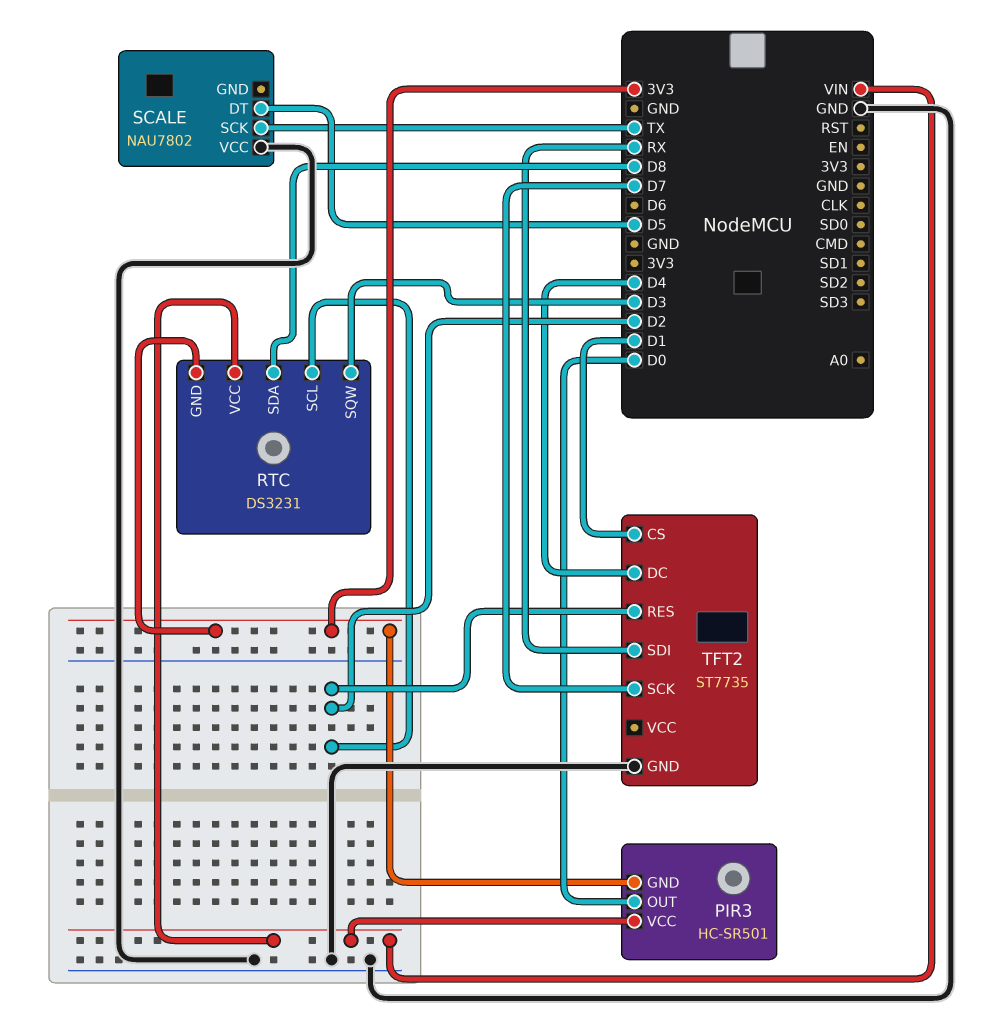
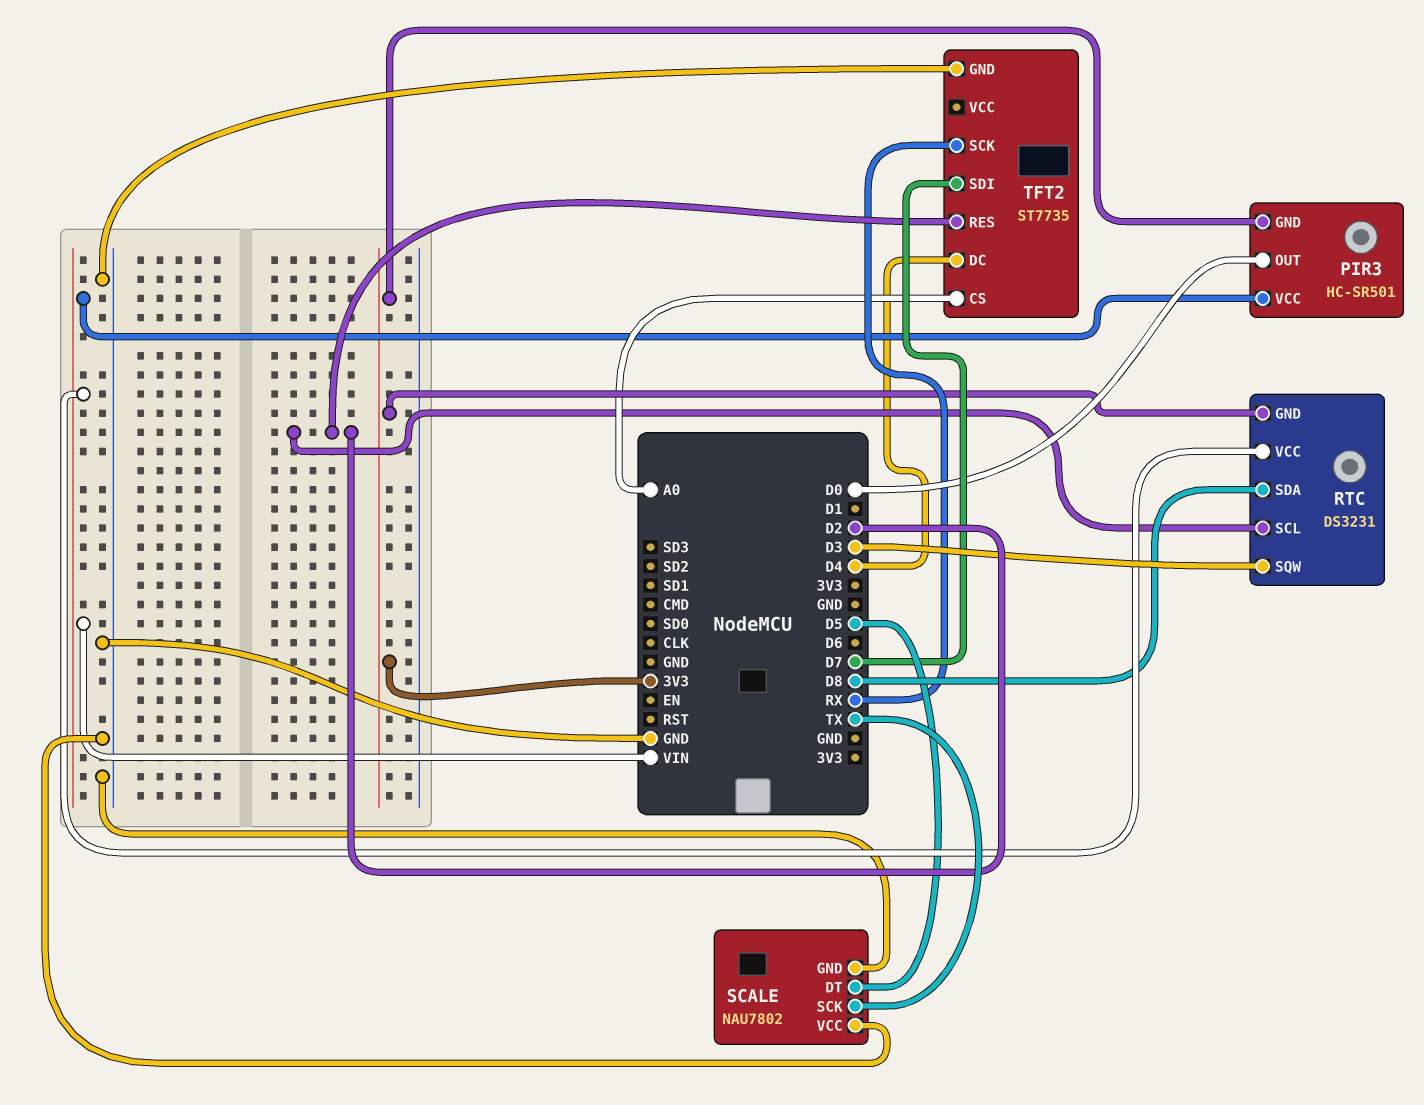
SCALE pin GND: none -> GND
TFT2 pin CS: D1 -> A0
TFT2 pin SCK: D7 -> RX
TFT2 pin SDI: RX -> D7

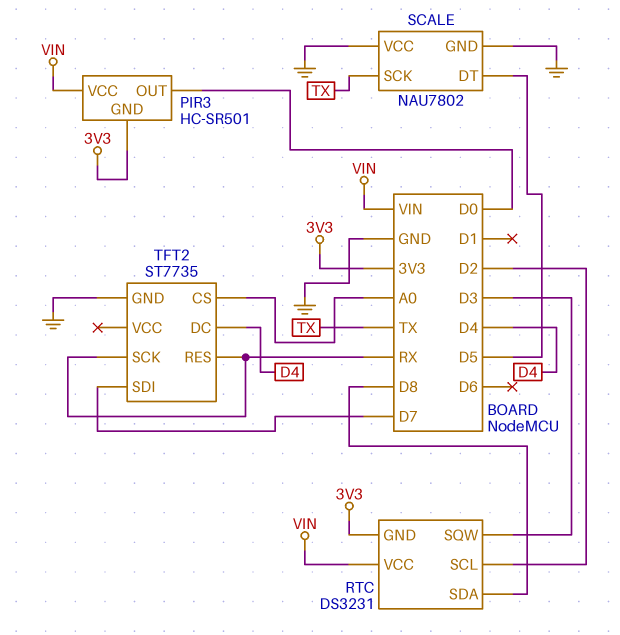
TFT2 pin RES: D2 -> RX

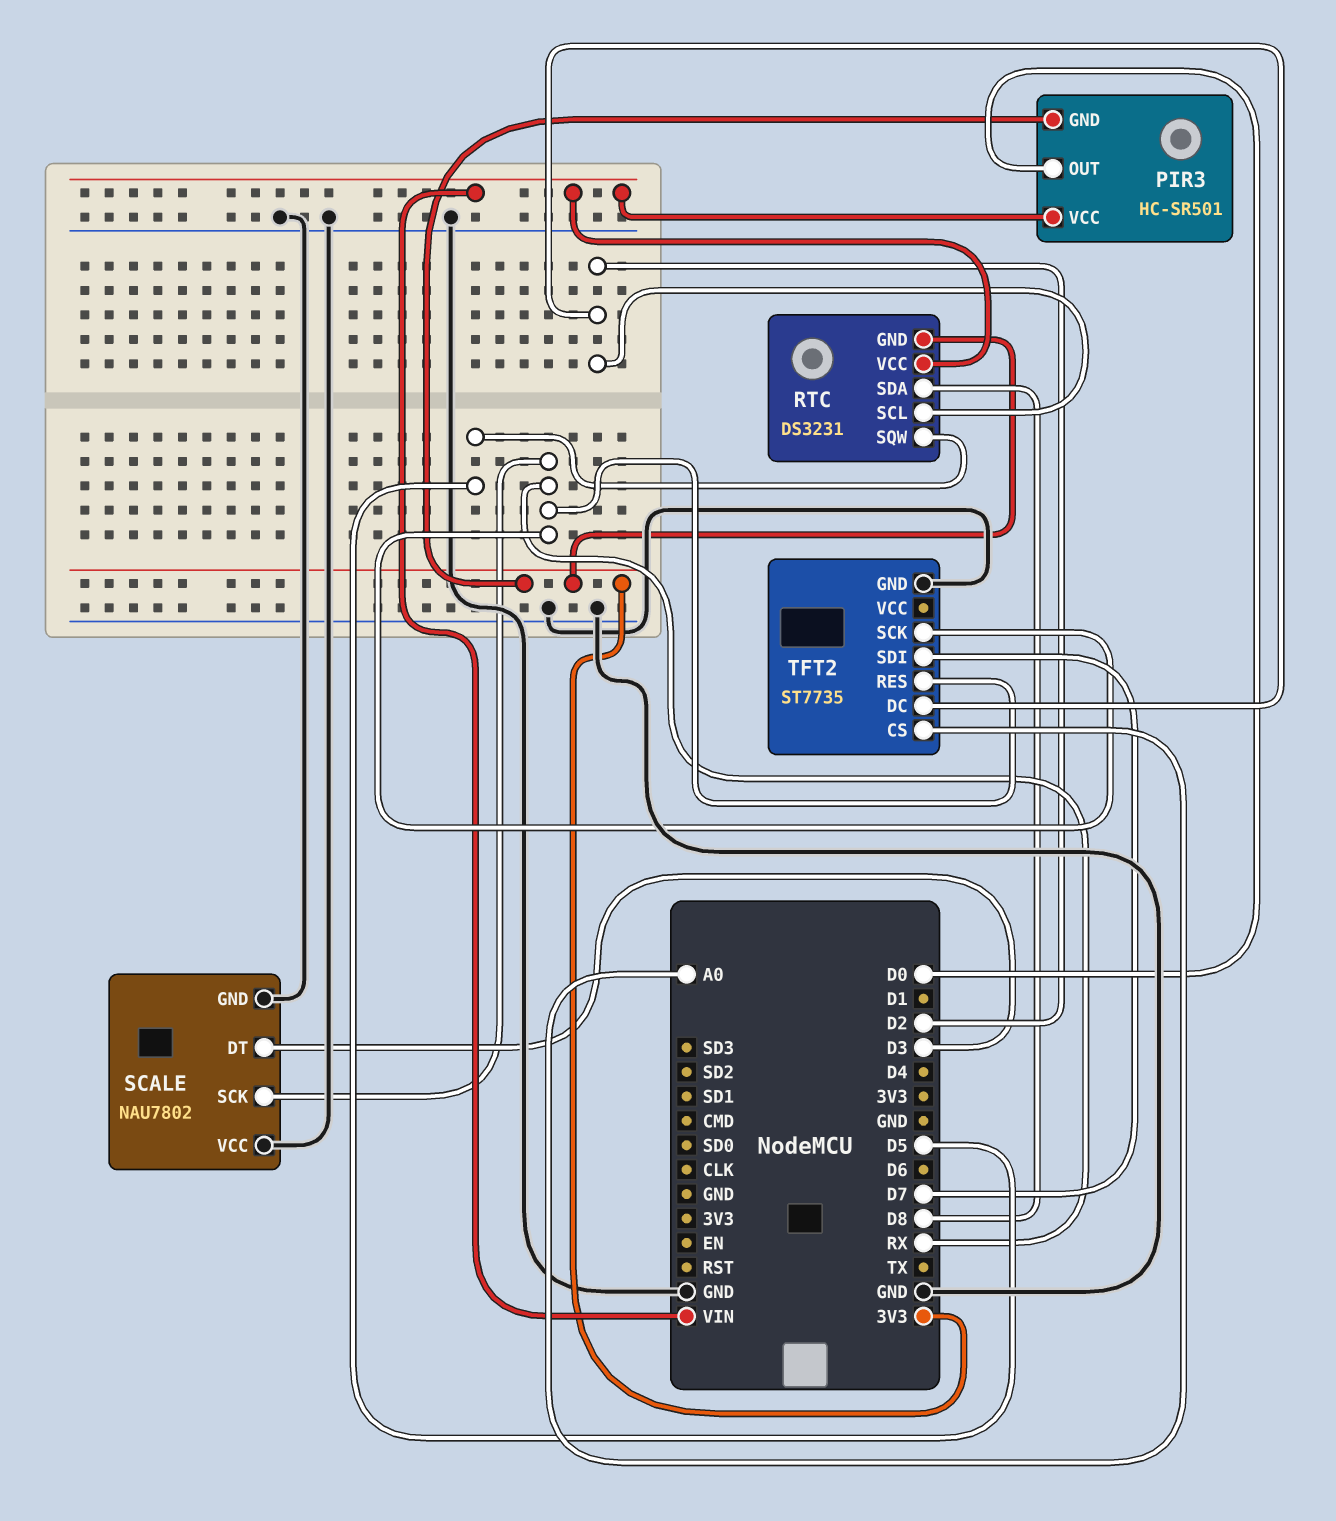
RTC pin SQW: D3 -> D5
SCALE pin DT: D5 -> D3
SCALE pin SCK: TX -> RX
TFT2 pin DC: D4 -> D2

